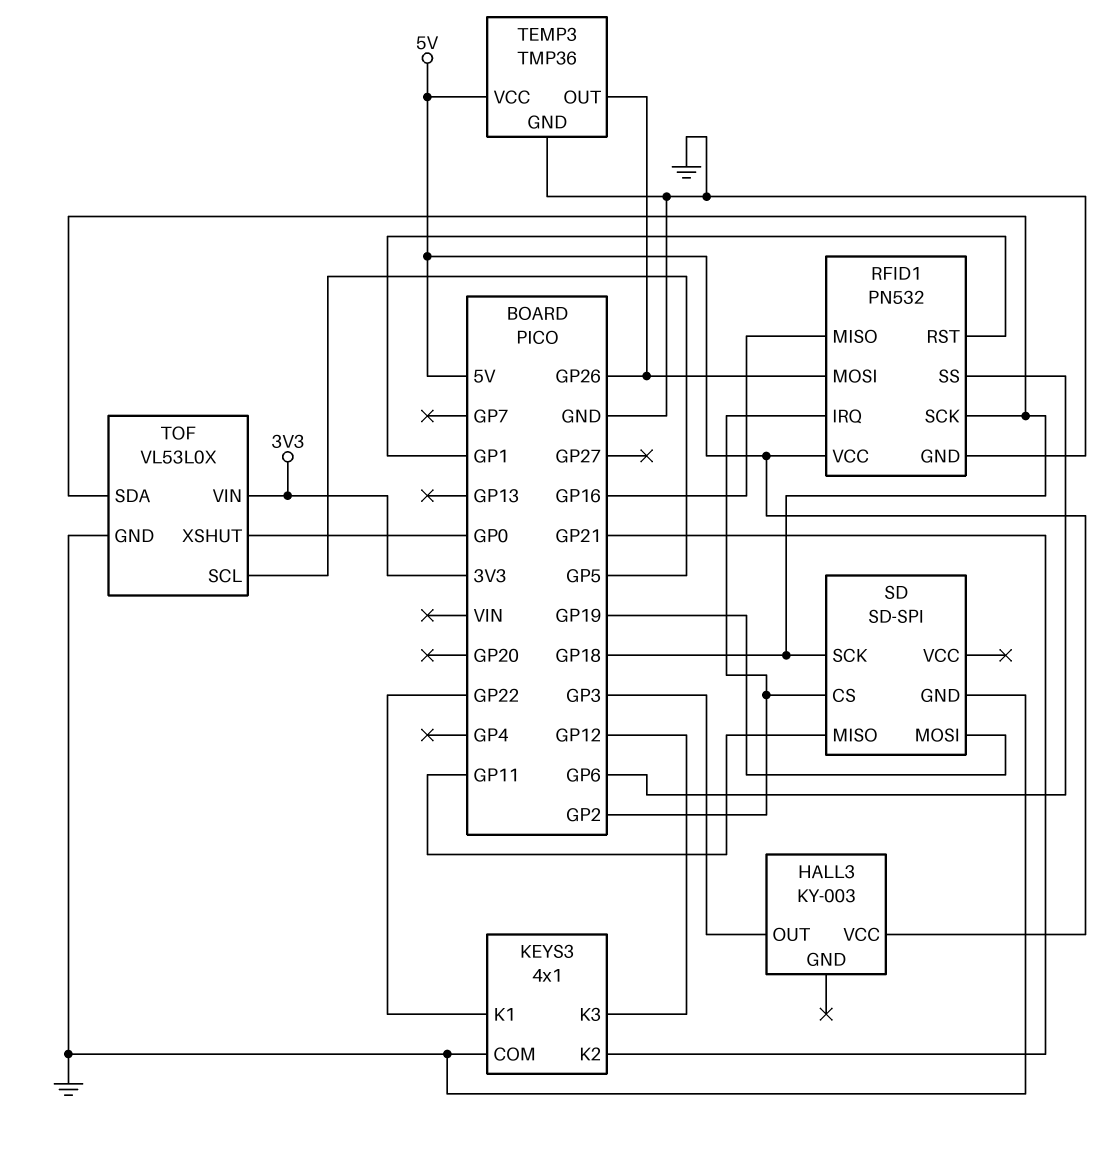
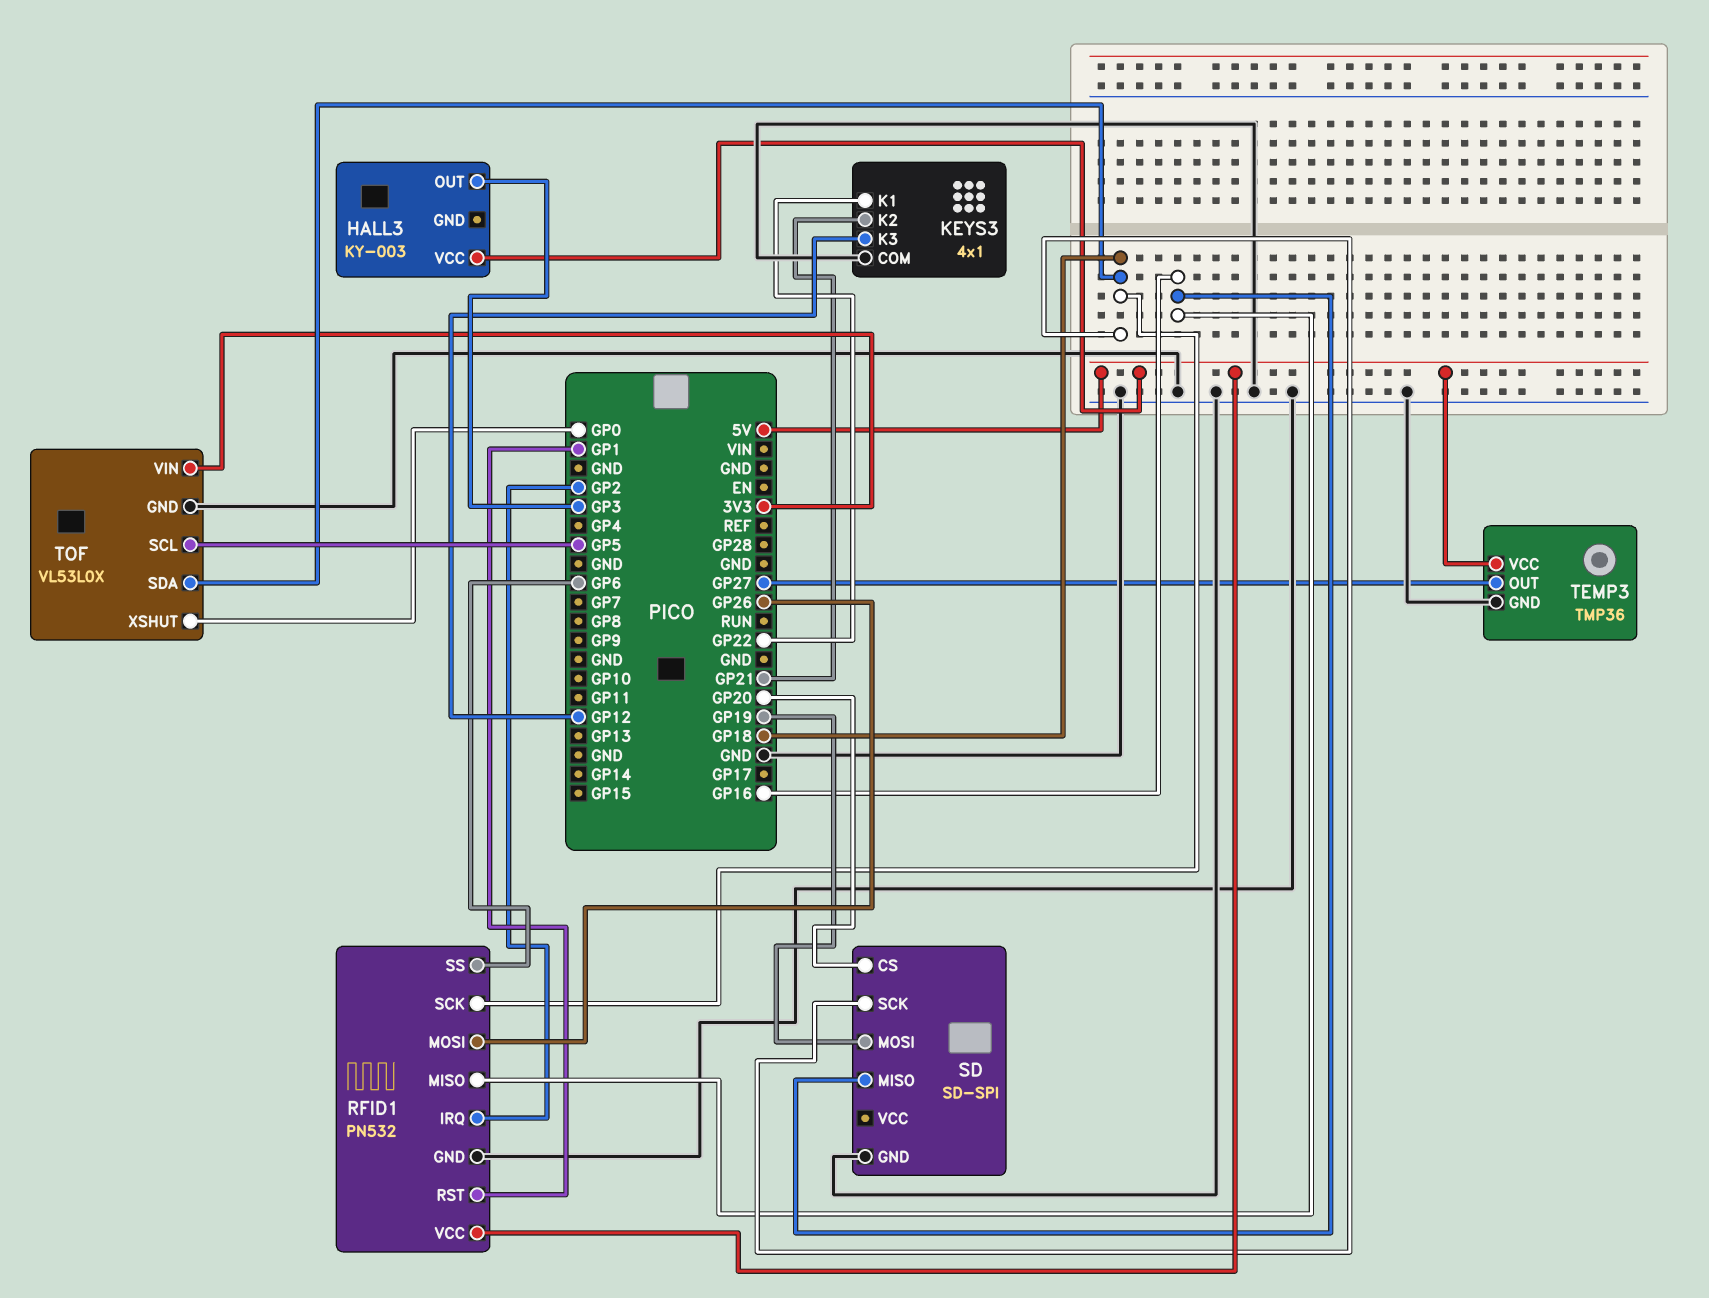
SD pin CS: GP2 -> GP20
SD pin MISO: GP11 -> GP16
TEMP3 pin OUT: GP26 -> GP27

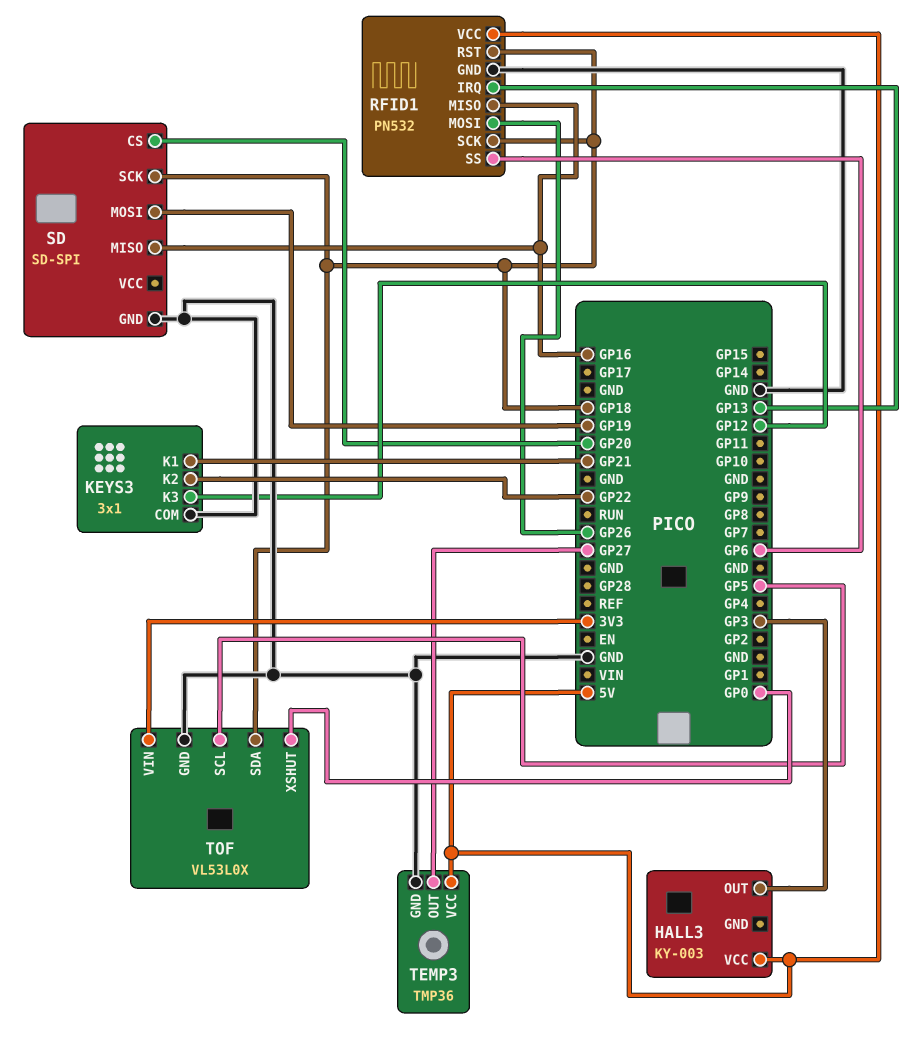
KEYS3: 4x1 -> 3x1
KEYS3 pin K1: GP22 -> GP21
KEYS3 pin K2: GP21 -> GP22
RFID1 pin IRQ: GP2 -> GP13
RFID1 pin RST: GP1 -> GP18

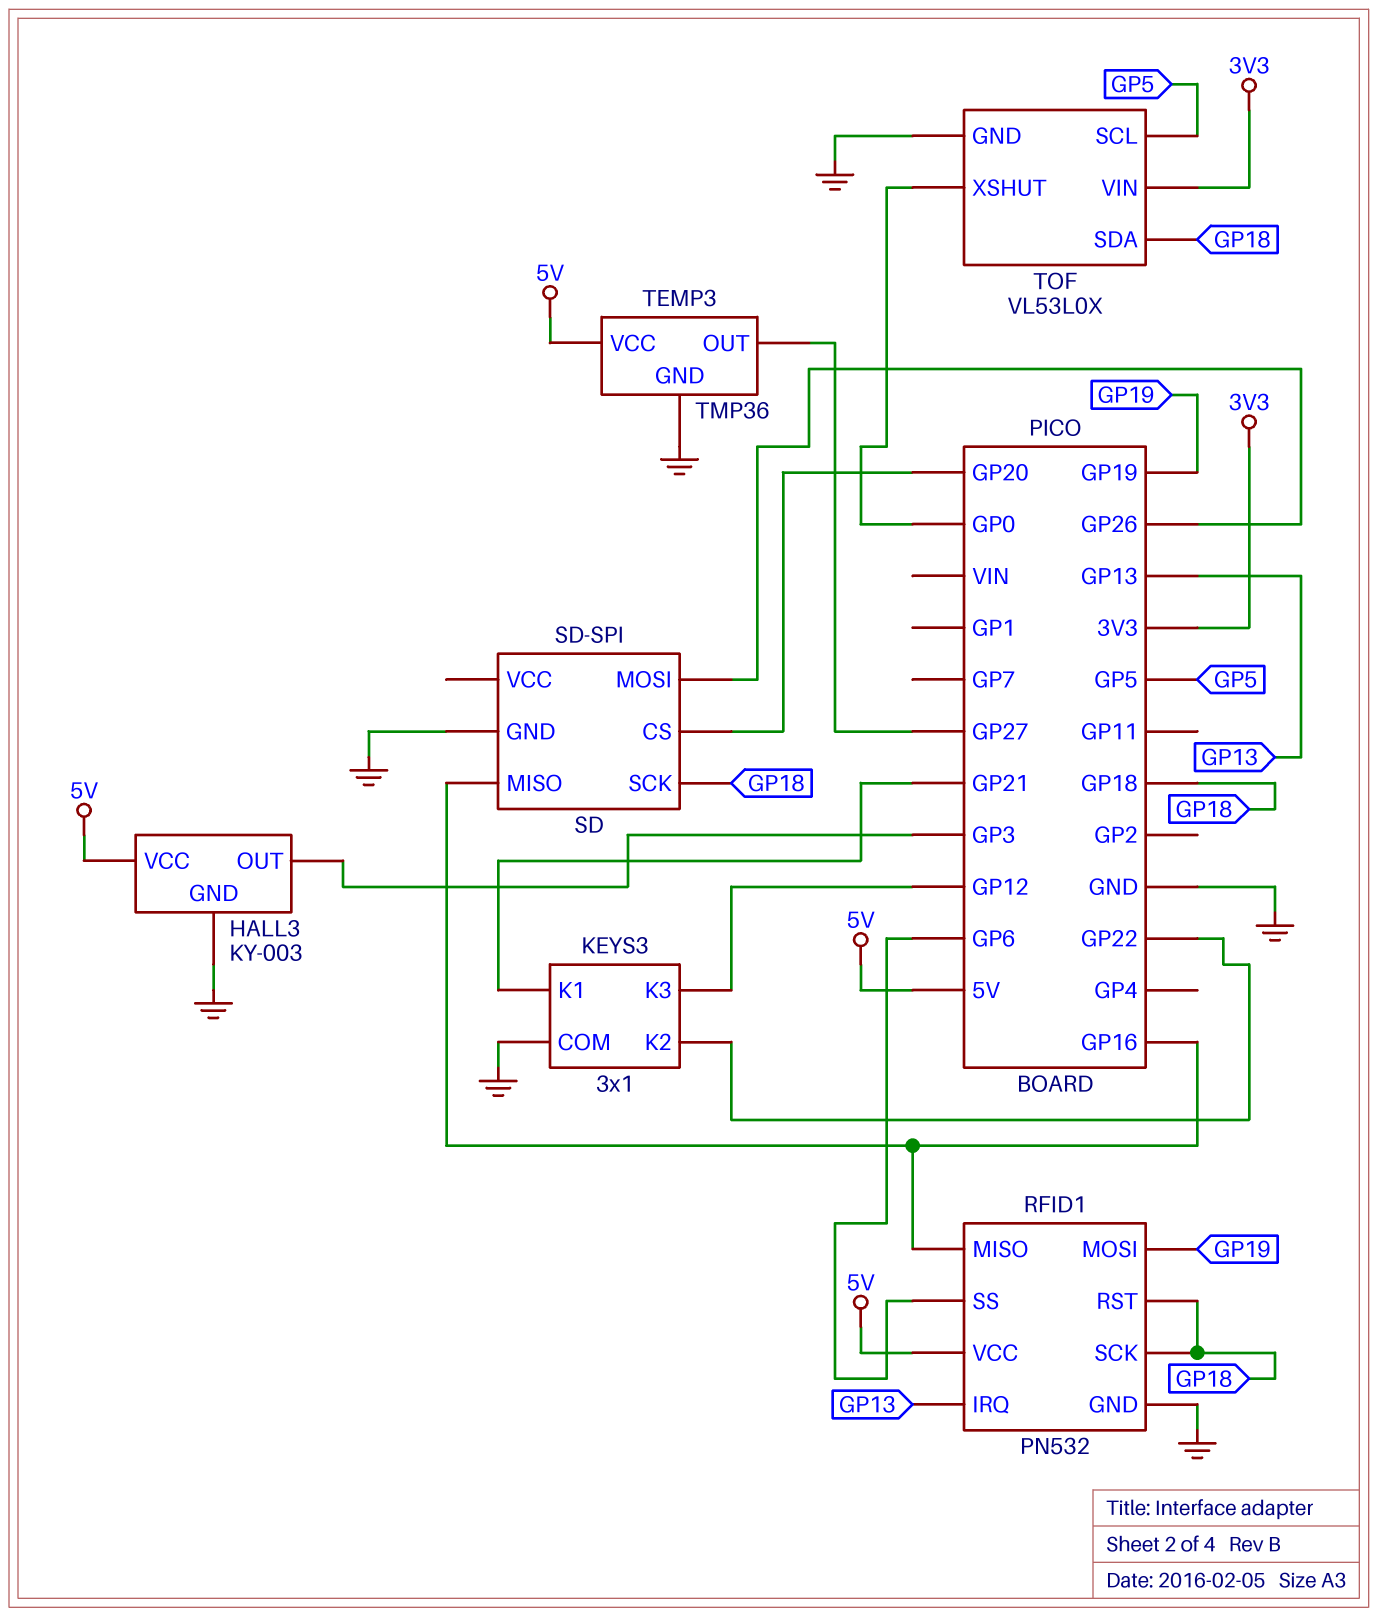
HALL3 pin GND: none -> GND
RFID1 pin MOSI: GP26 -> GP19
SD pin MOSI: GP19 -> GP26

